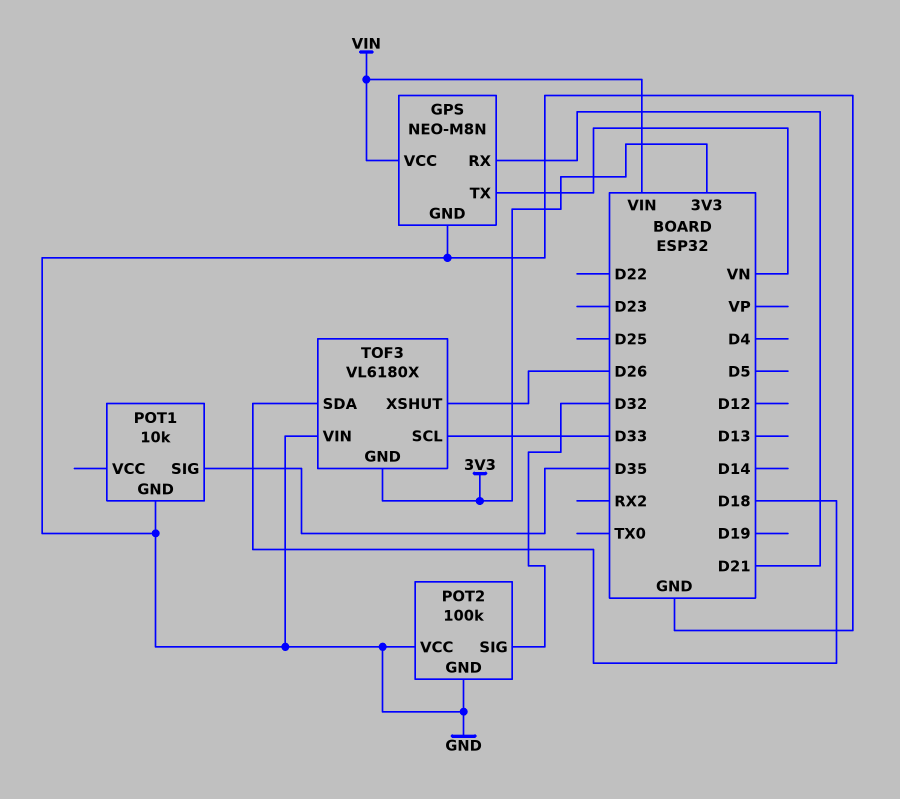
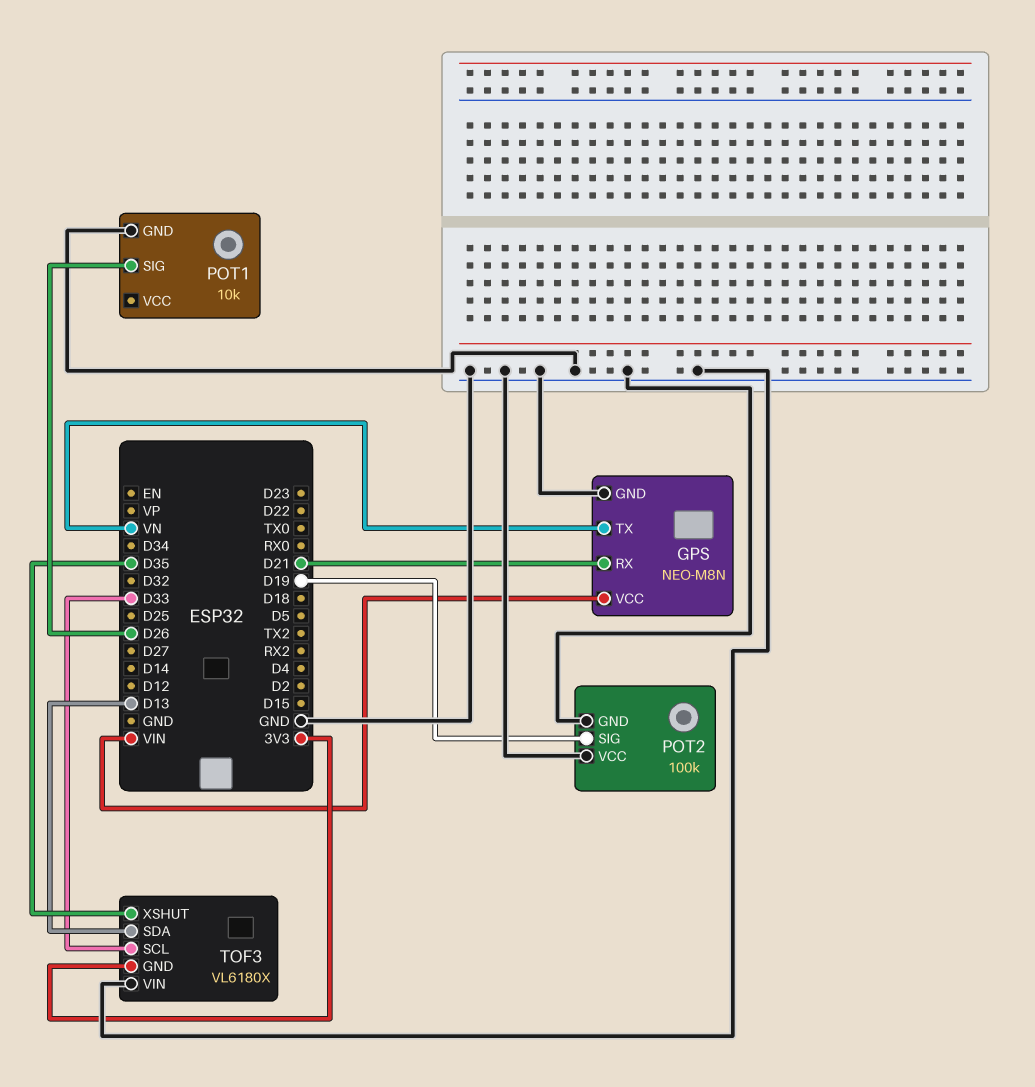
POT1 pin SIG: D35 -> D26
POT2 pin SIG: D32 -> D19
TOF3 pin SDA: D18 -> D13
TOF3 pin XSHUT: D26 -> D35

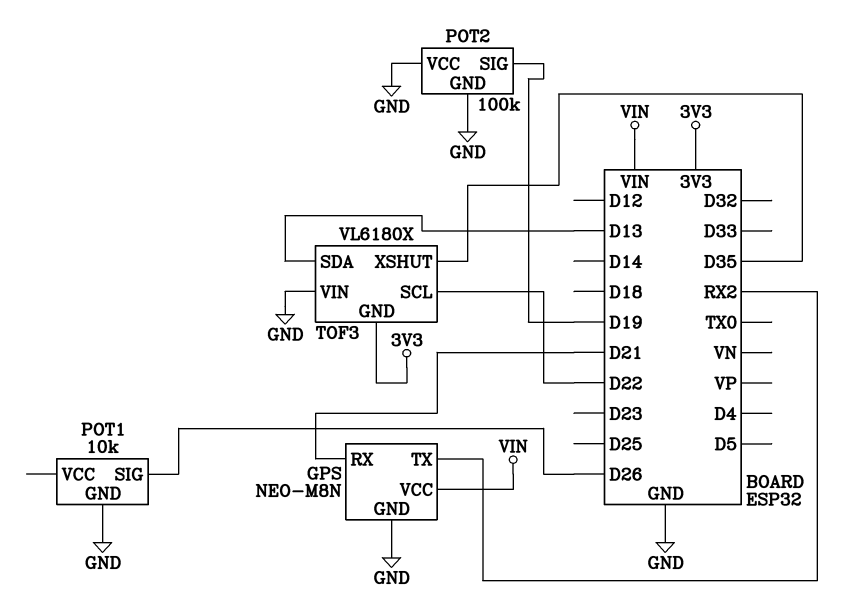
GPS pin TX: VN -> RX2
TOF3 pin SCL: D33 -> D22

